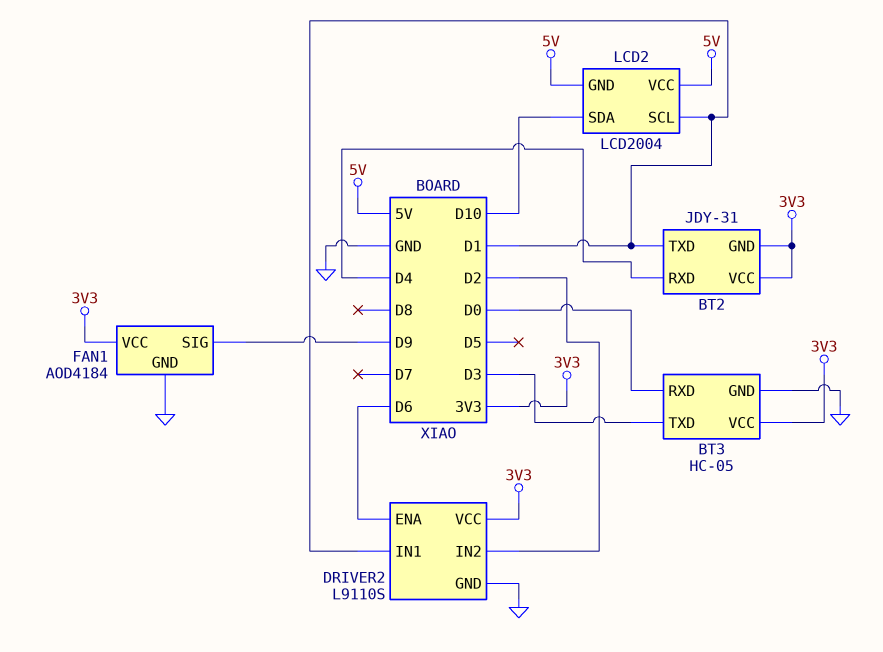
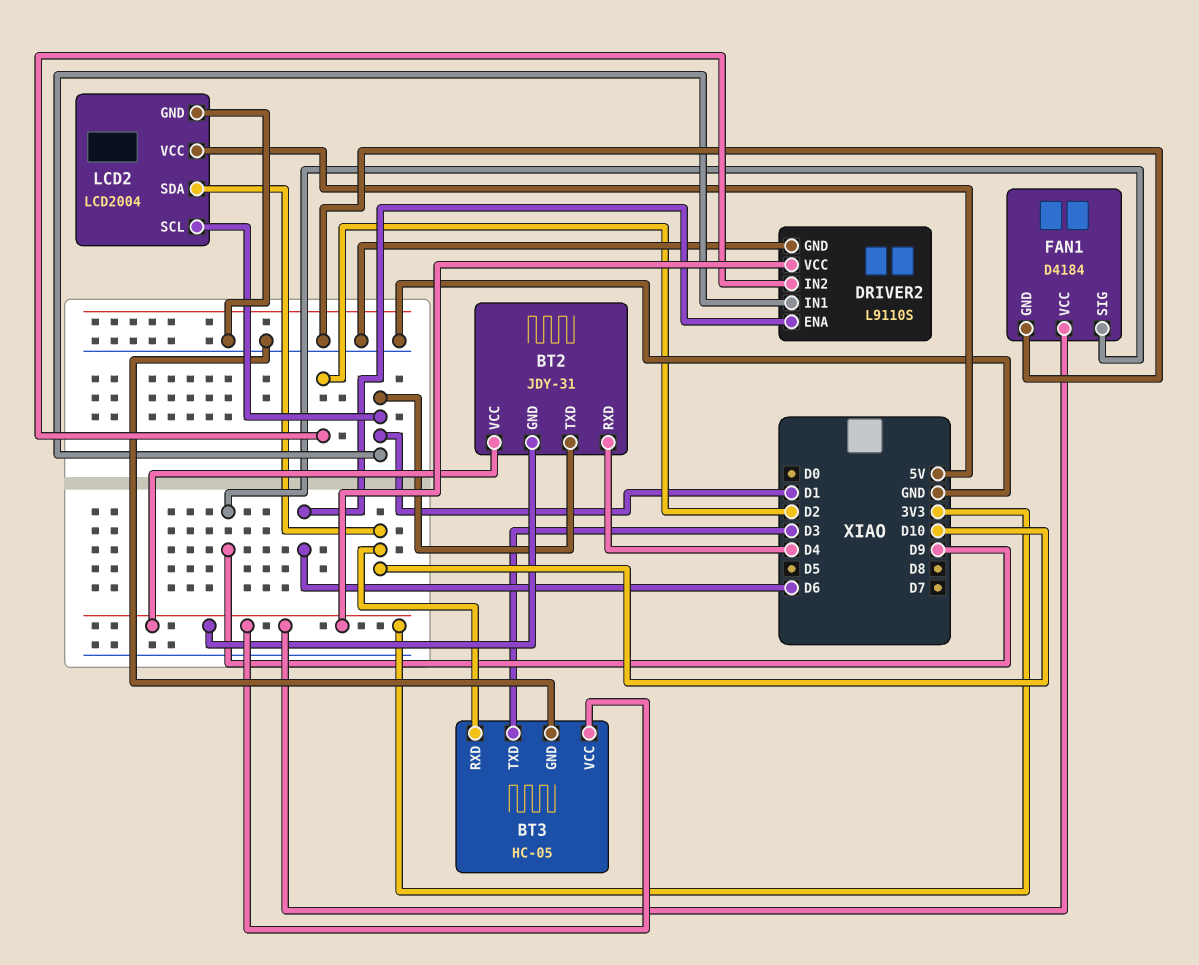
BT3 pin RXD: D0 -> D10
FAN1: AOD4184 -> D4184
LCD2 pin GND: 5V -> GND

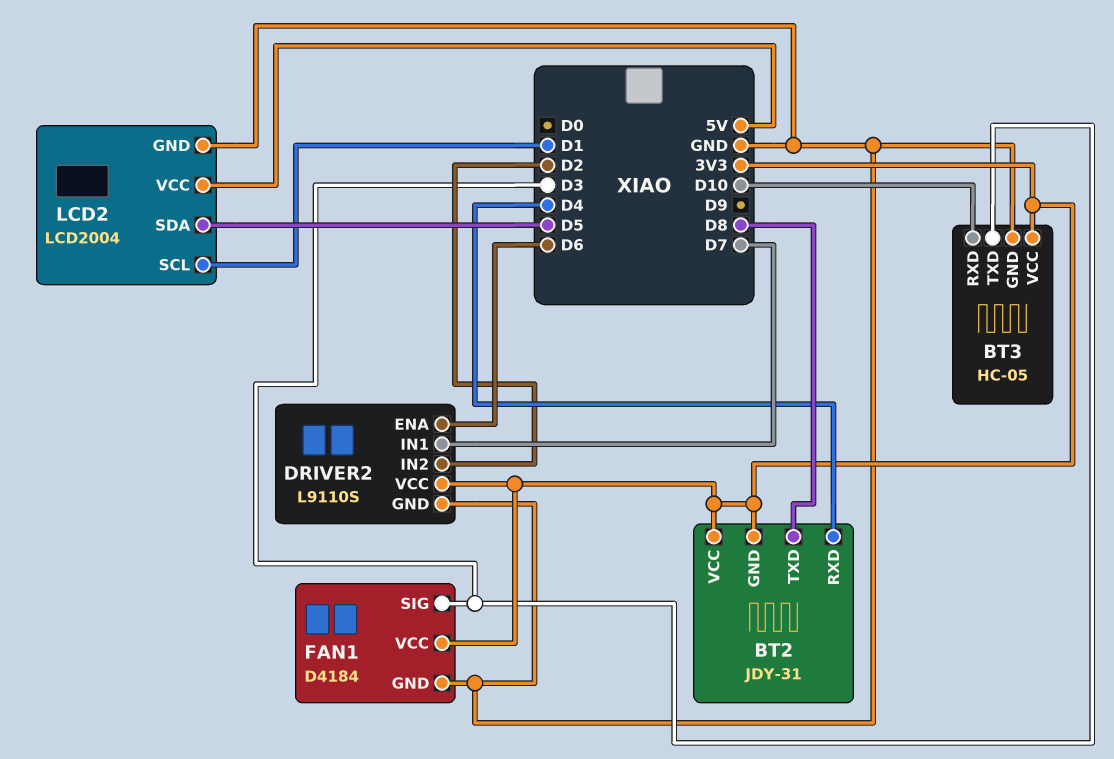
BT2 pin TXD: D1 -> D8
DRIVER2 pin IN1: D1 -> D7
FAN1 pin SIG: D9 -> D3
LCD2 pin SDA: D10 -> D5

